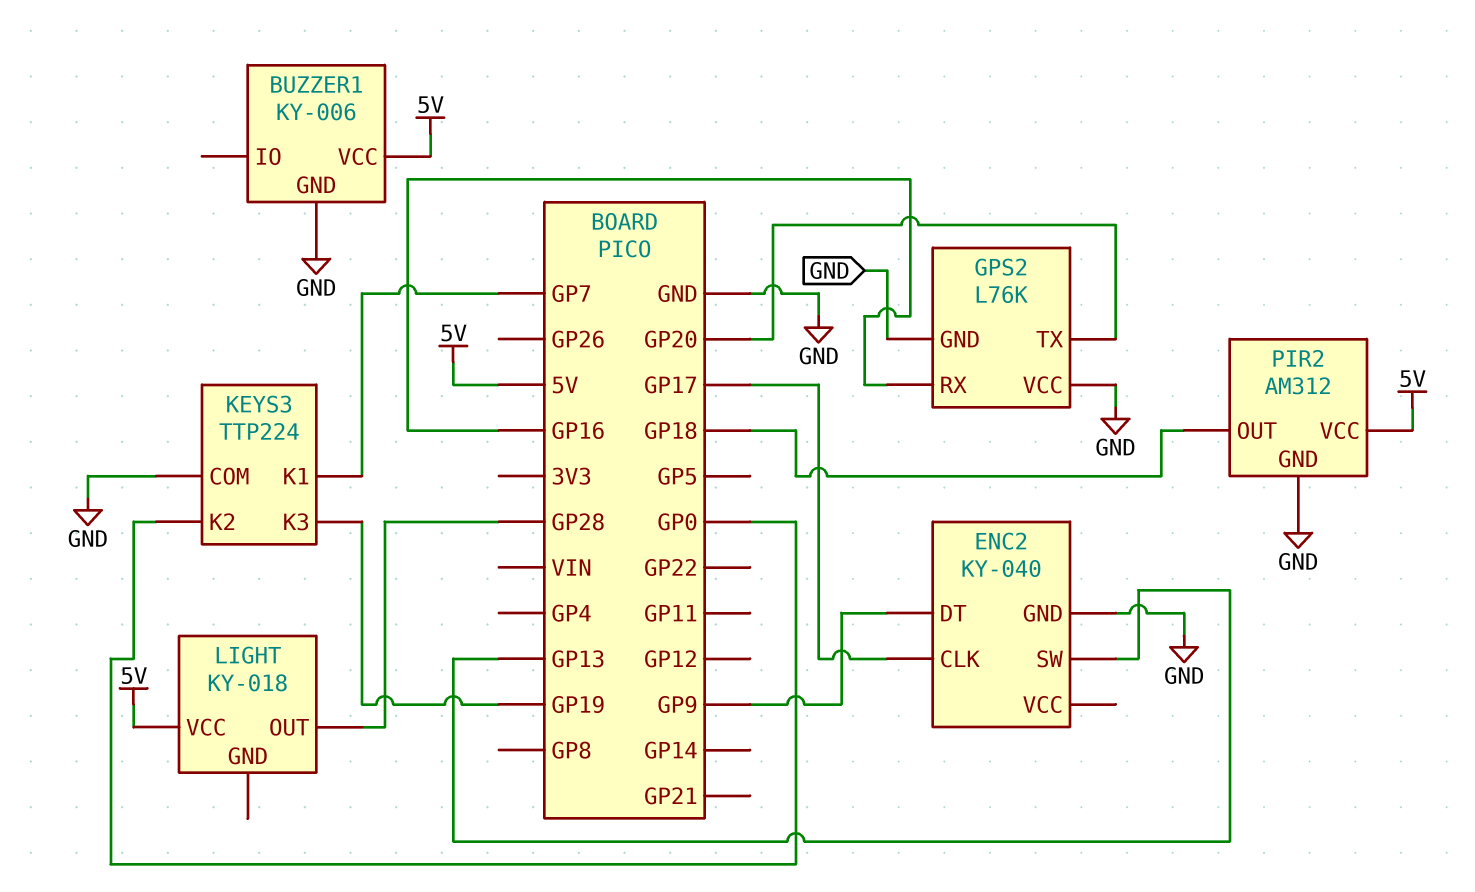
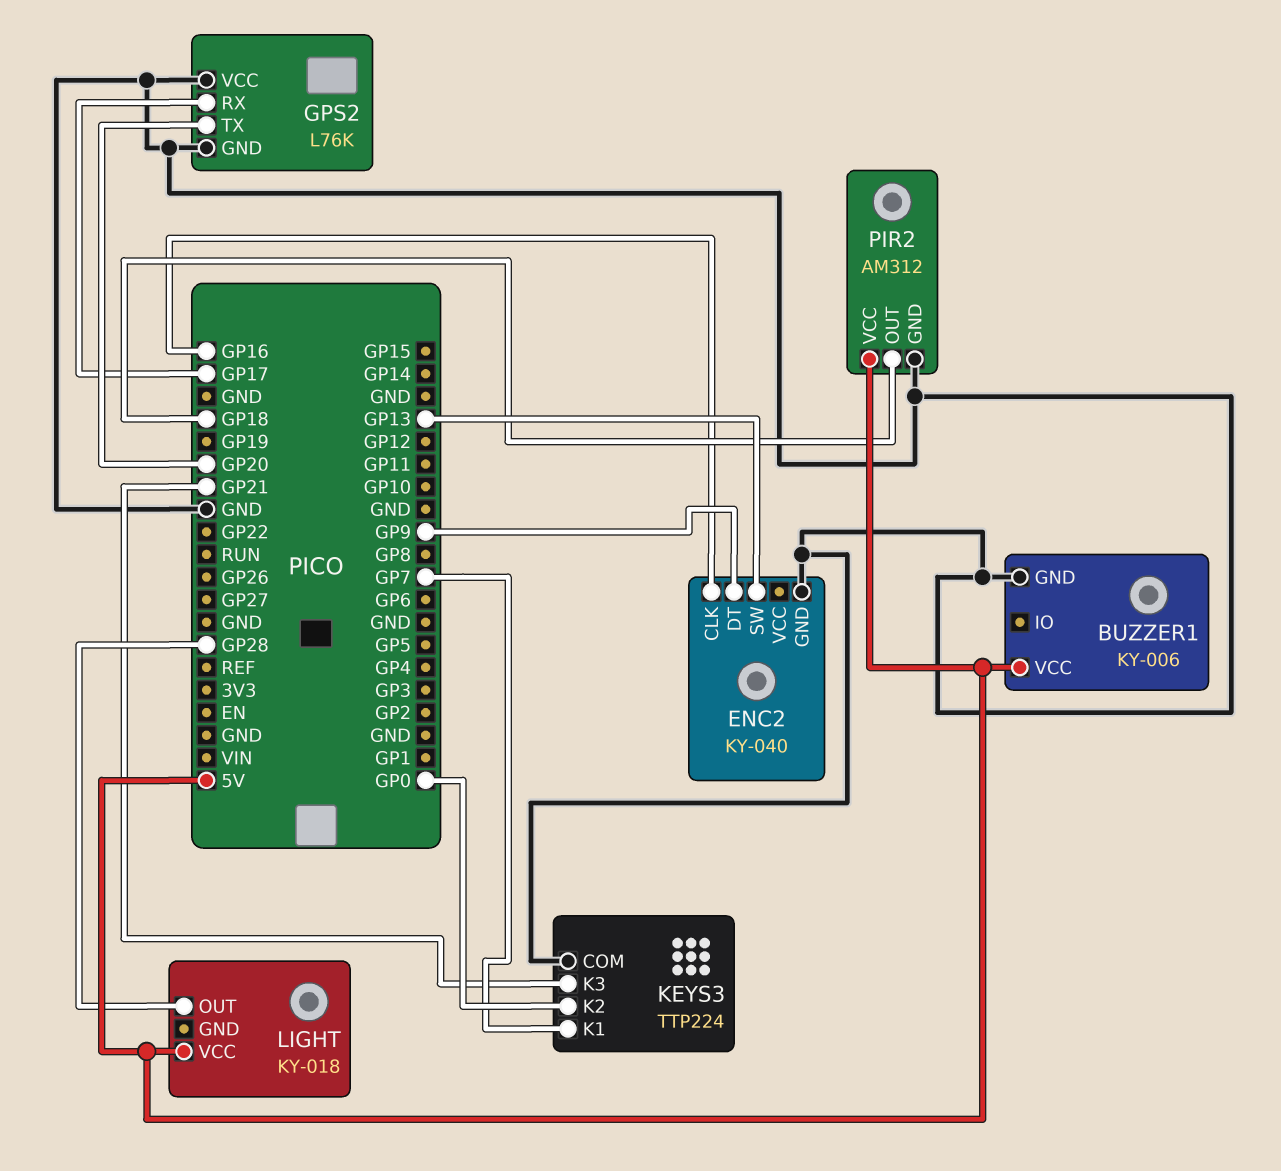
ENC2 pin CLK: GP17 -> GP16
GPS2 pin RX: GP16 -> GP17
KEYS3 pin K3: GP19 -> GP21

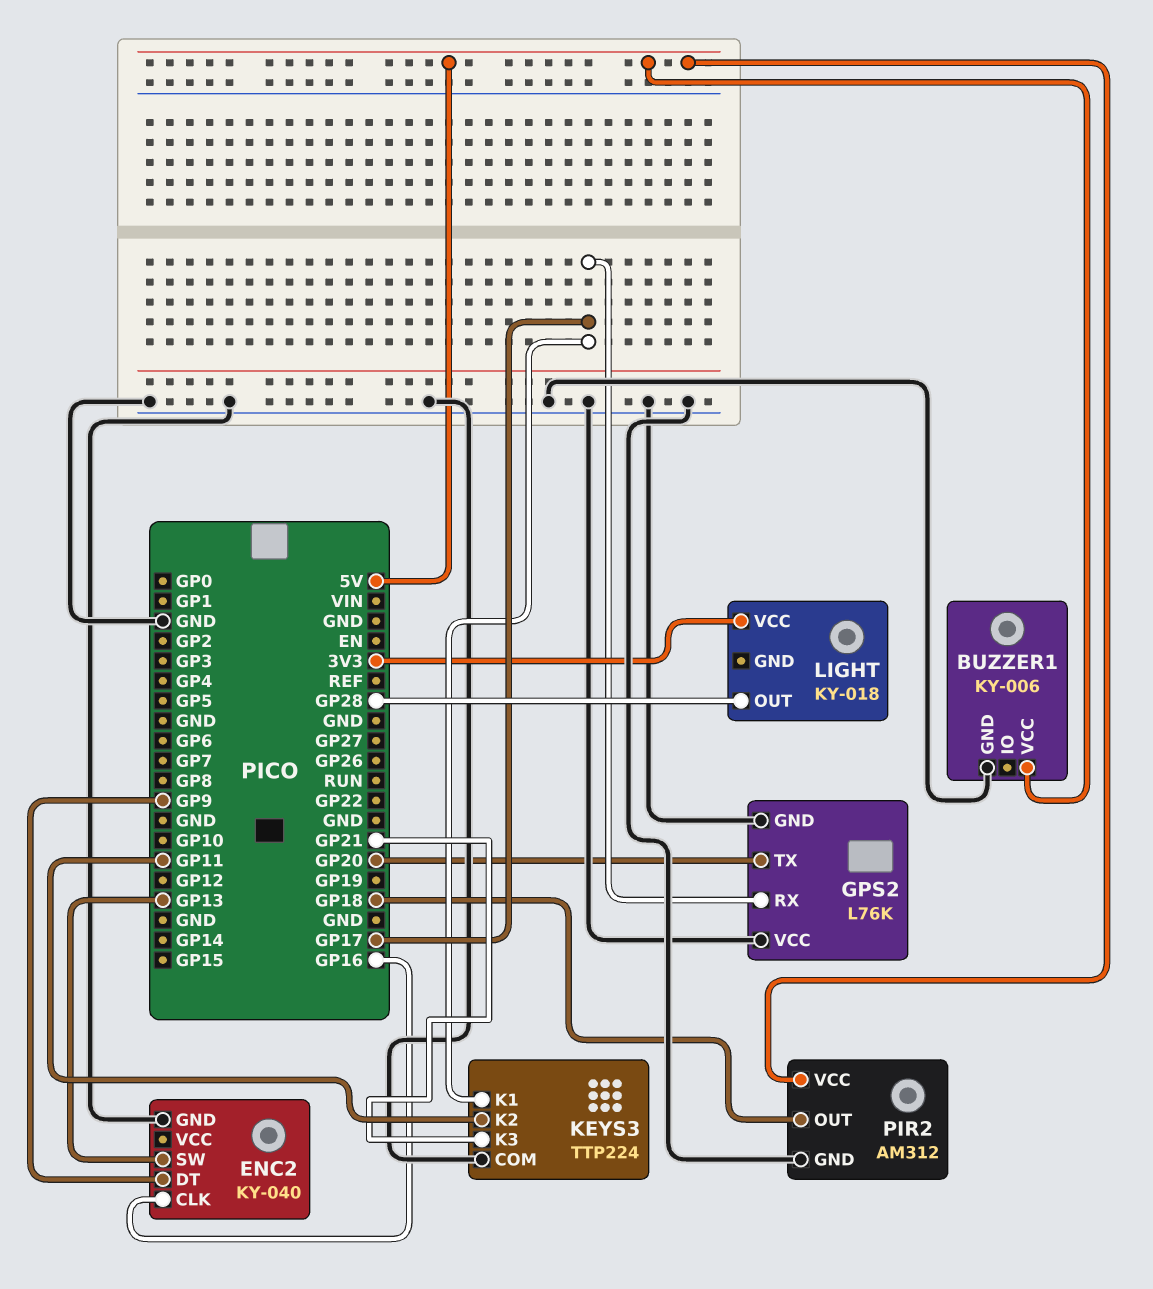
KEYS3 pin K1: GP7 -> GP17
KEYS3 pin K2: GP0 -> GP11
LIGHT pin VCC: 5V -> 3V3

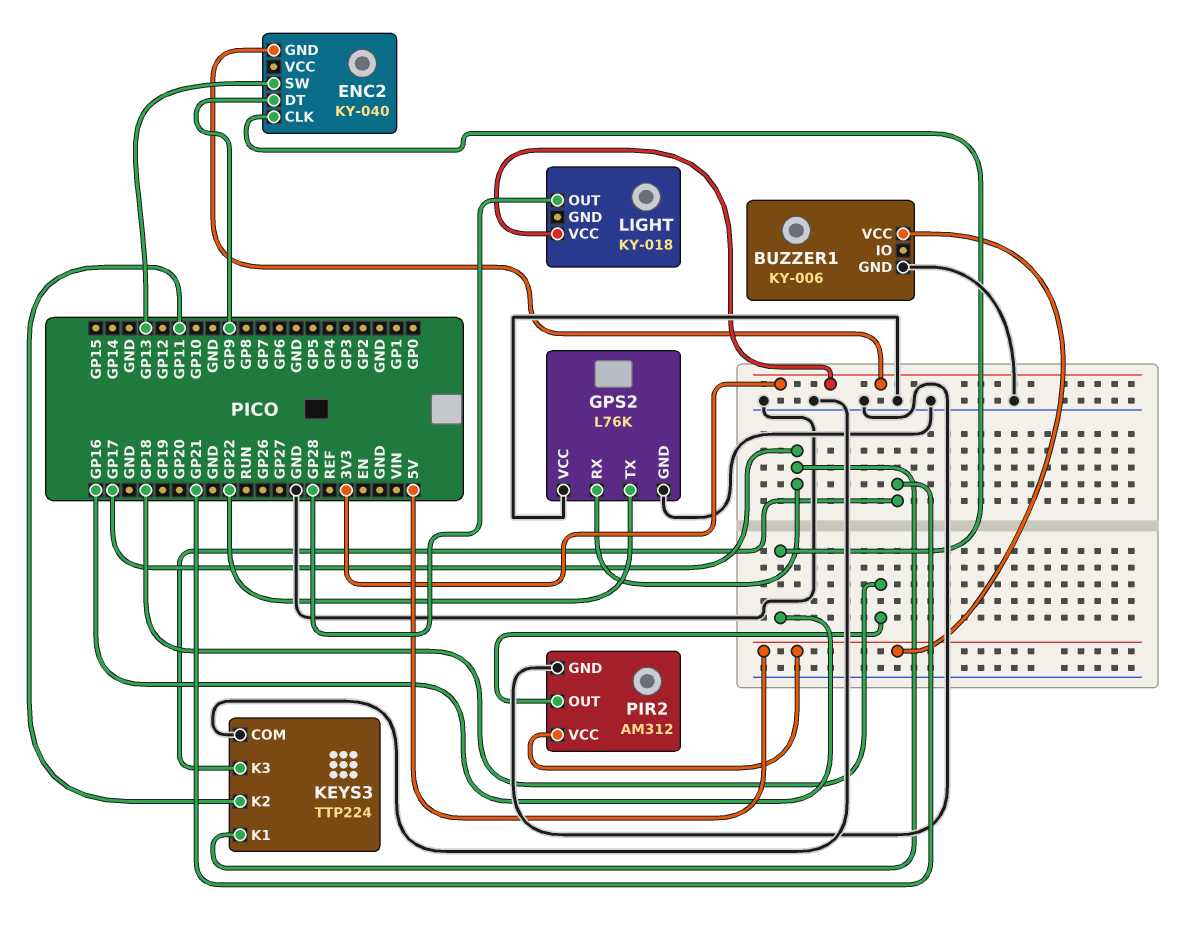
ENC2 pin GND: GND -> 3V3
GPS2 pin TX: GP20 -> GP22

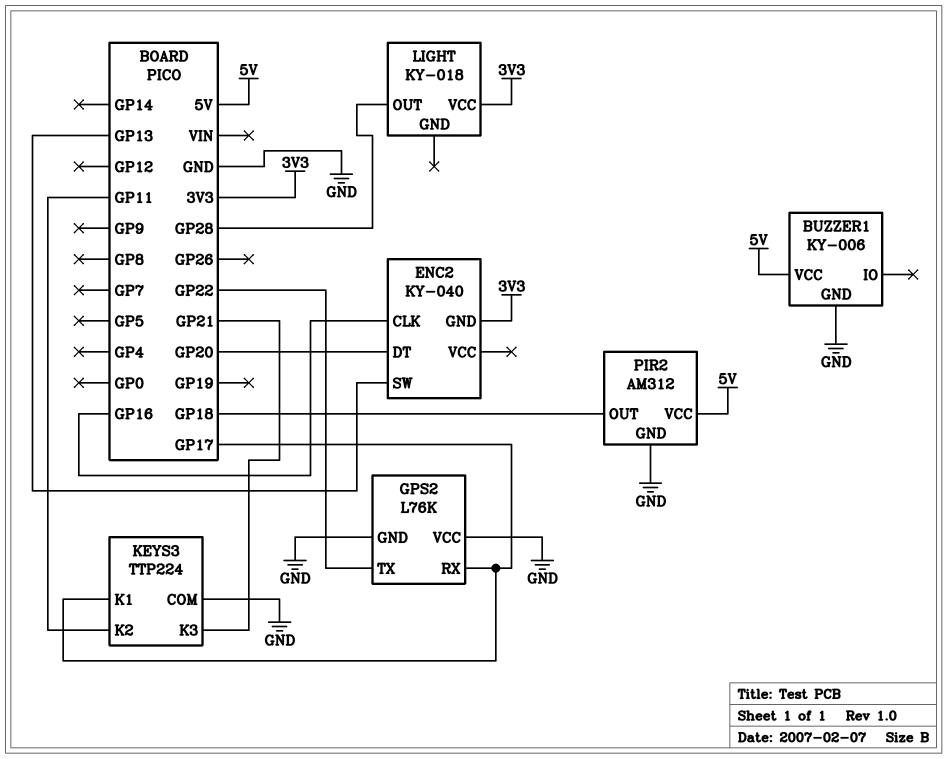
ENC2 pin DT: GP9 -> GP20

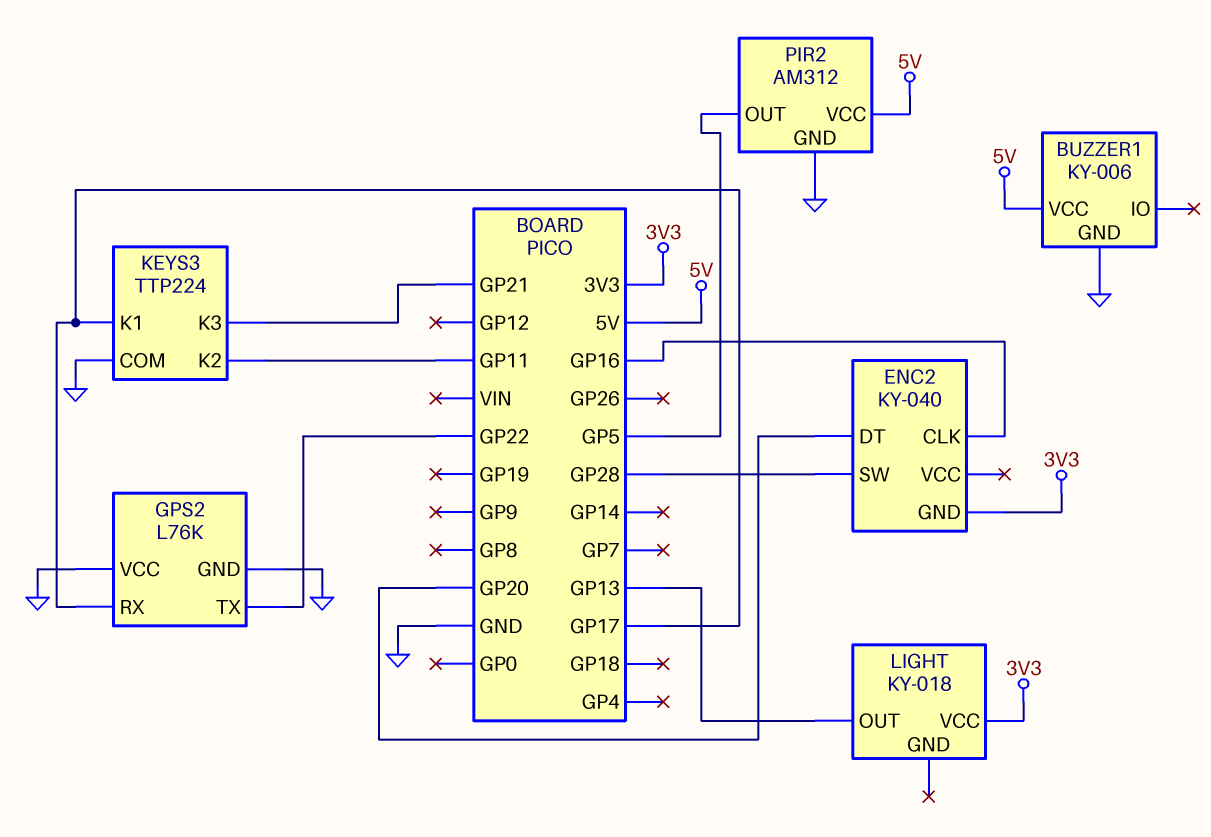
ENC2 pin SW: GP13 -> GP28
LIGHT pin OUT: GP28 -> GP13
PIR2 pin OUT: GP18 -> GP5

